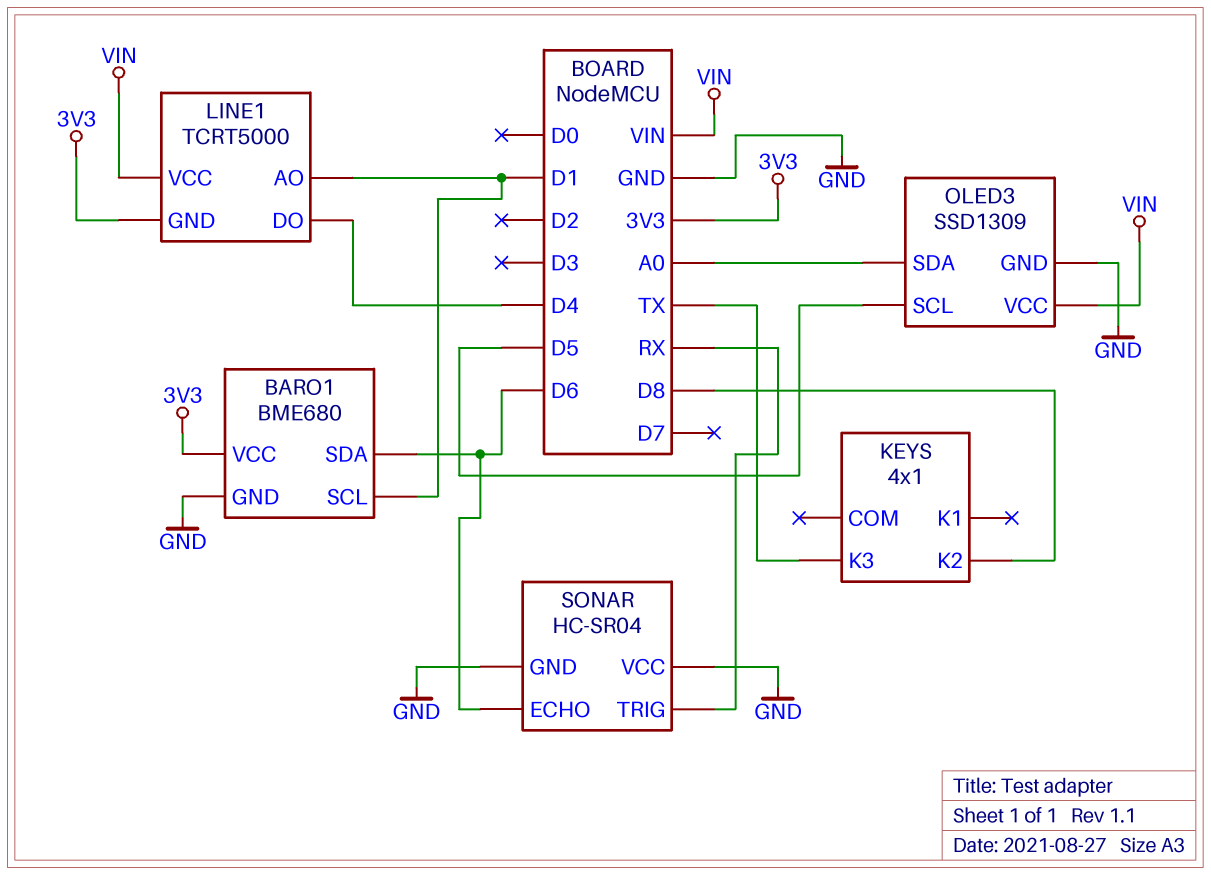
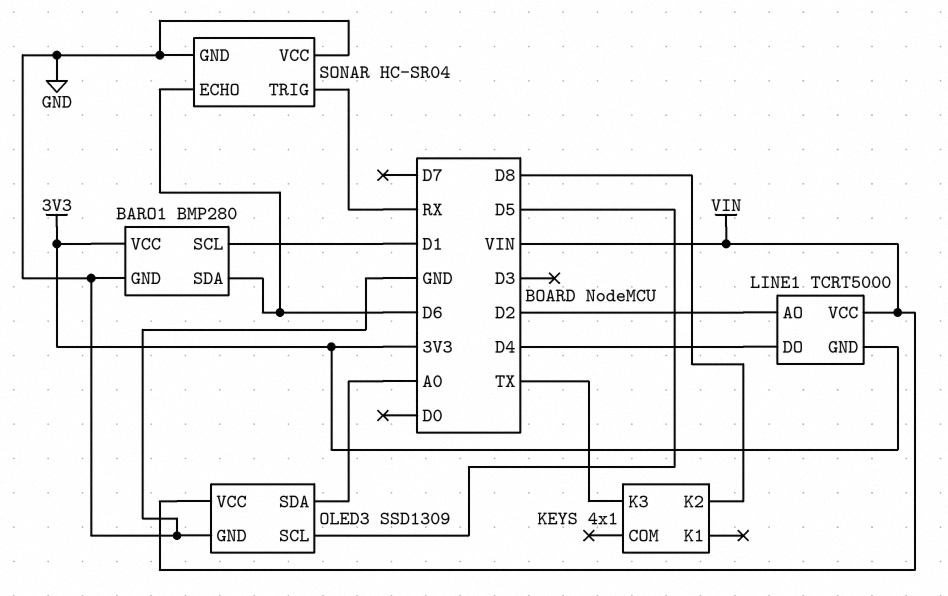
BARO1: BME680 -> BMP280
LINE1 pin AO: D1 -> D2

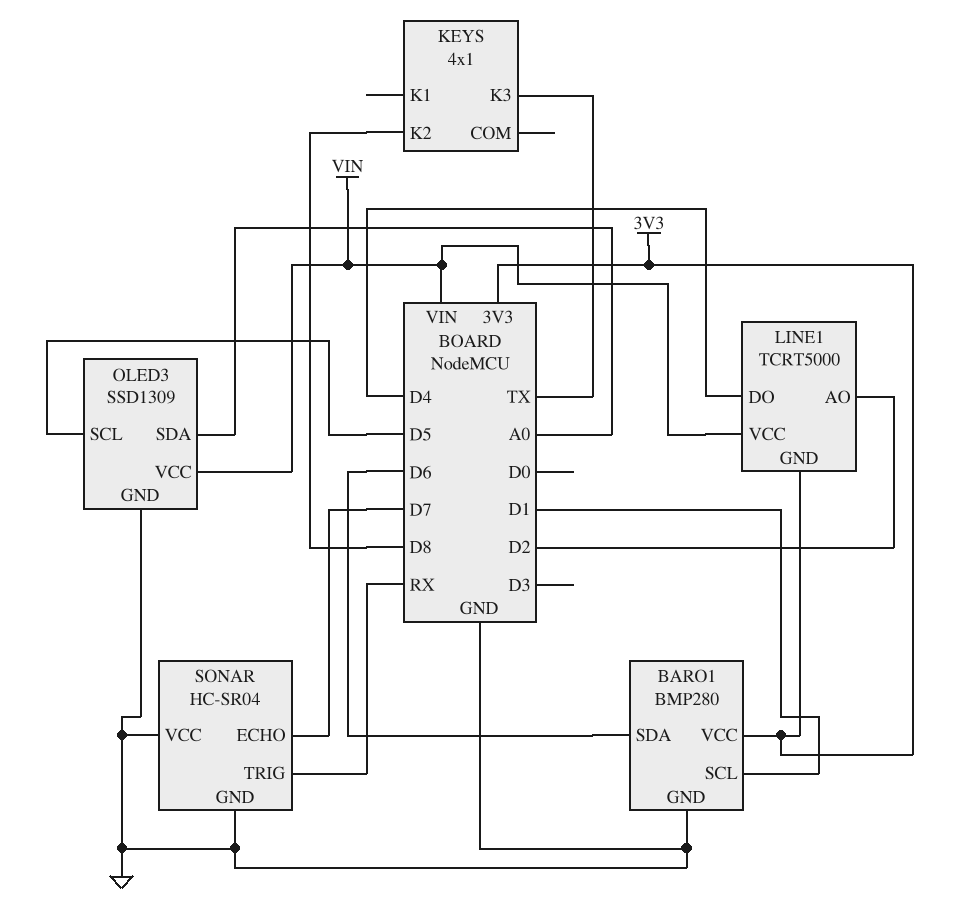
SONAR pin ECHO: D6 -> D7

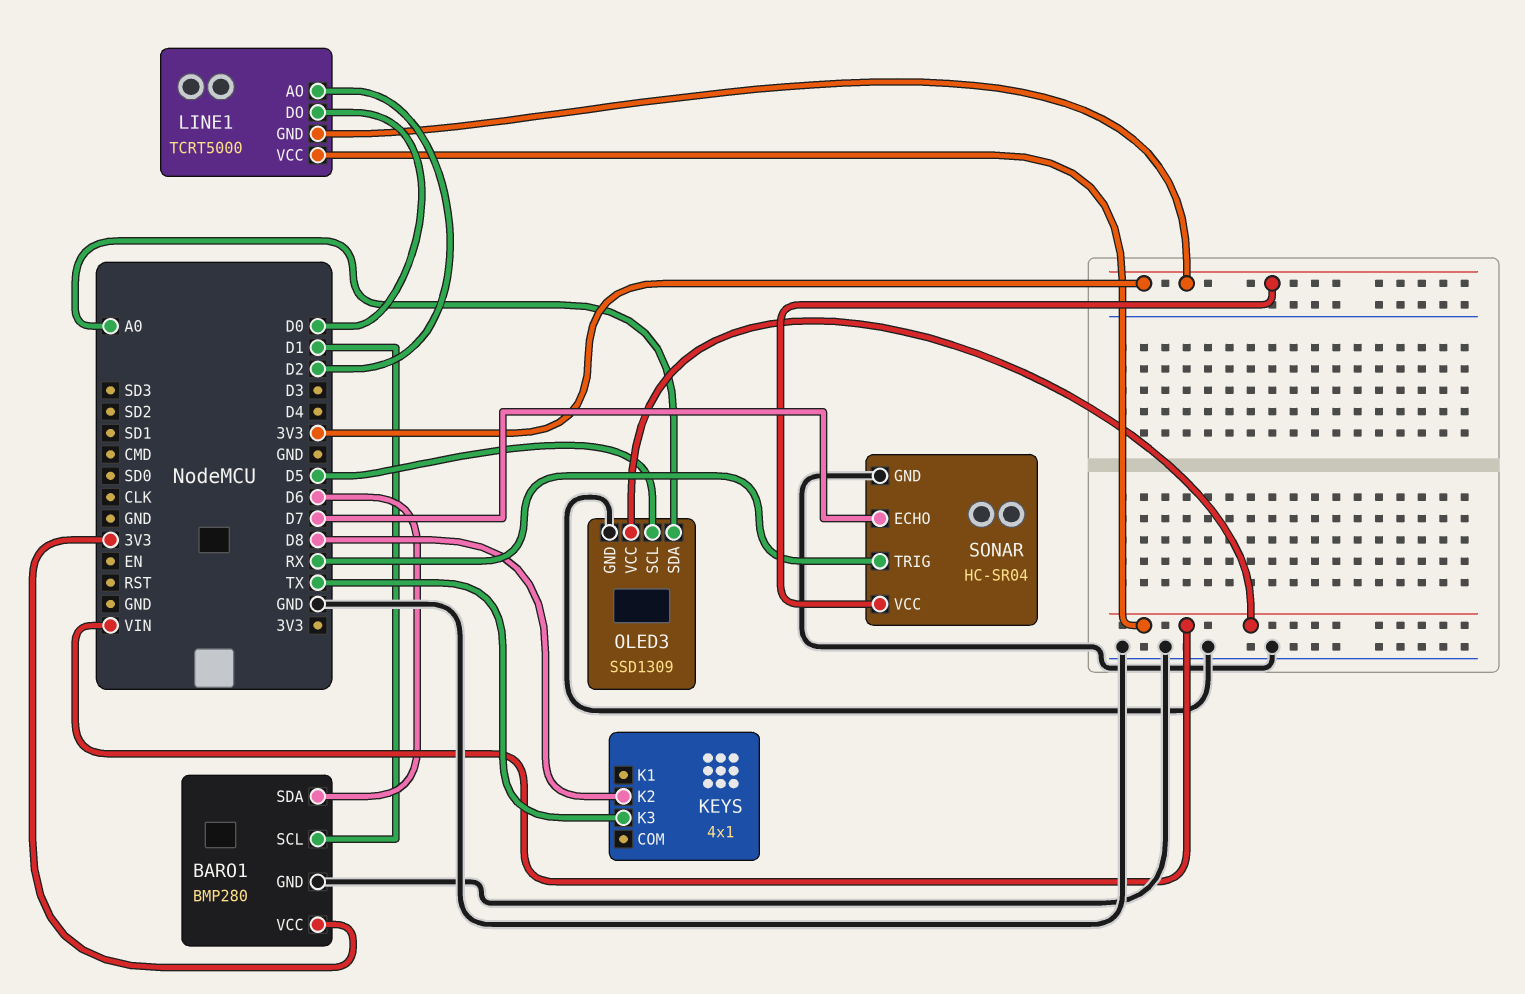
LINE1 pin DO: D4 -> D0
SONAR pin VCC: GND -> 3V3

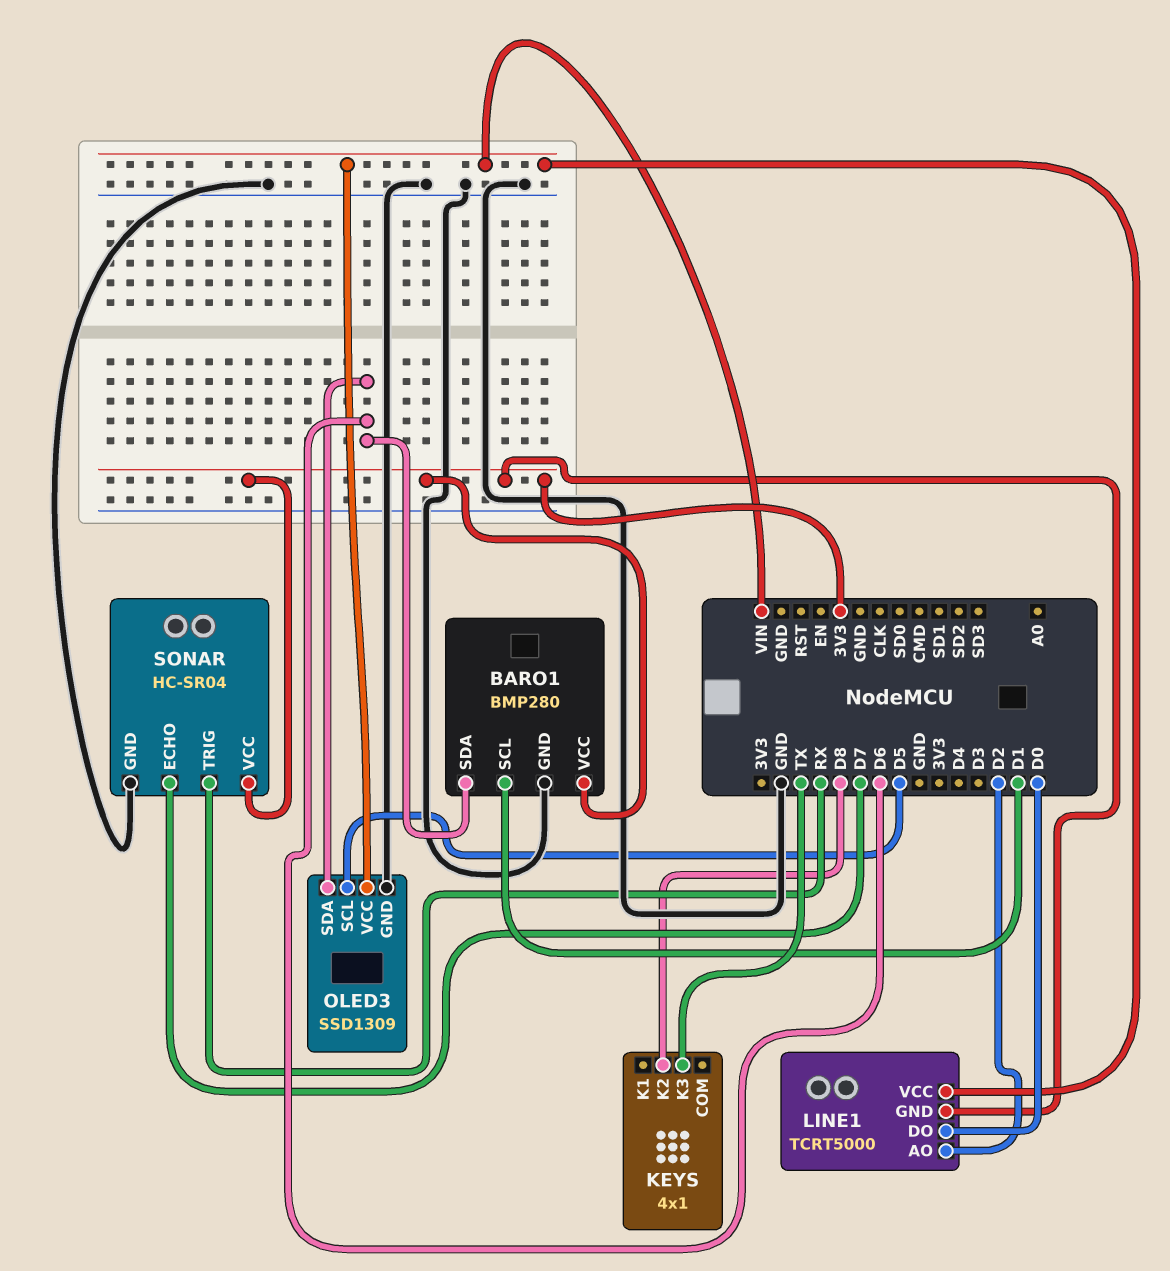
OLED3 pin SDA: A0 -> D6

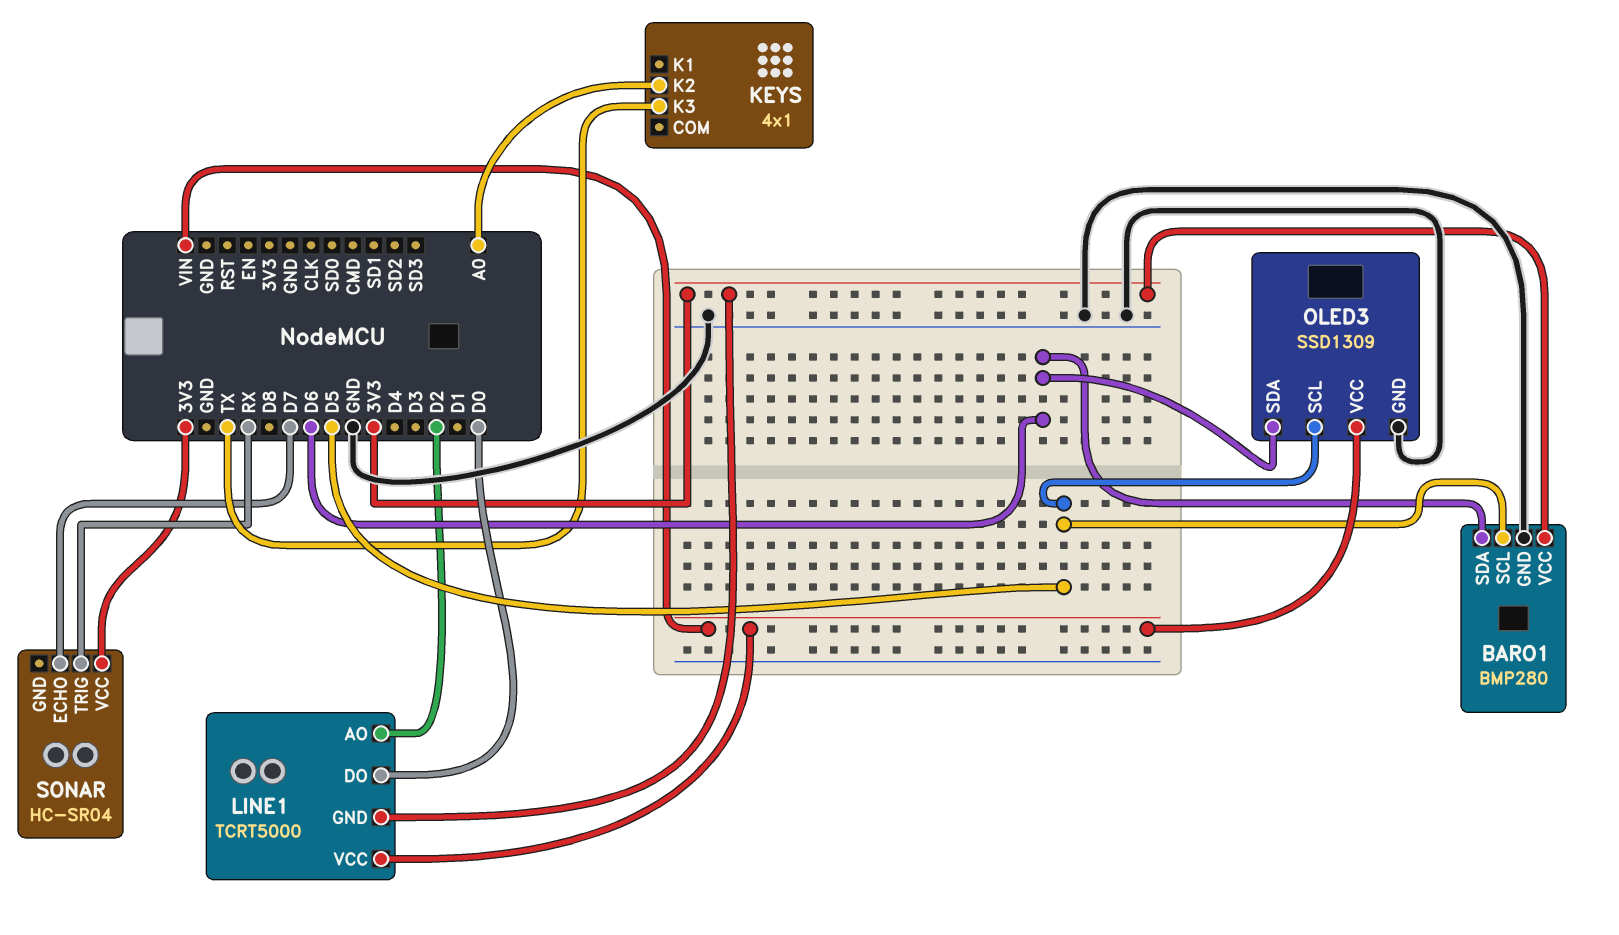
BARO1 pin SCL: D1 -> D5
KEYS pin K2: D8 -> A0
SONAR pin GND: GND -> none

